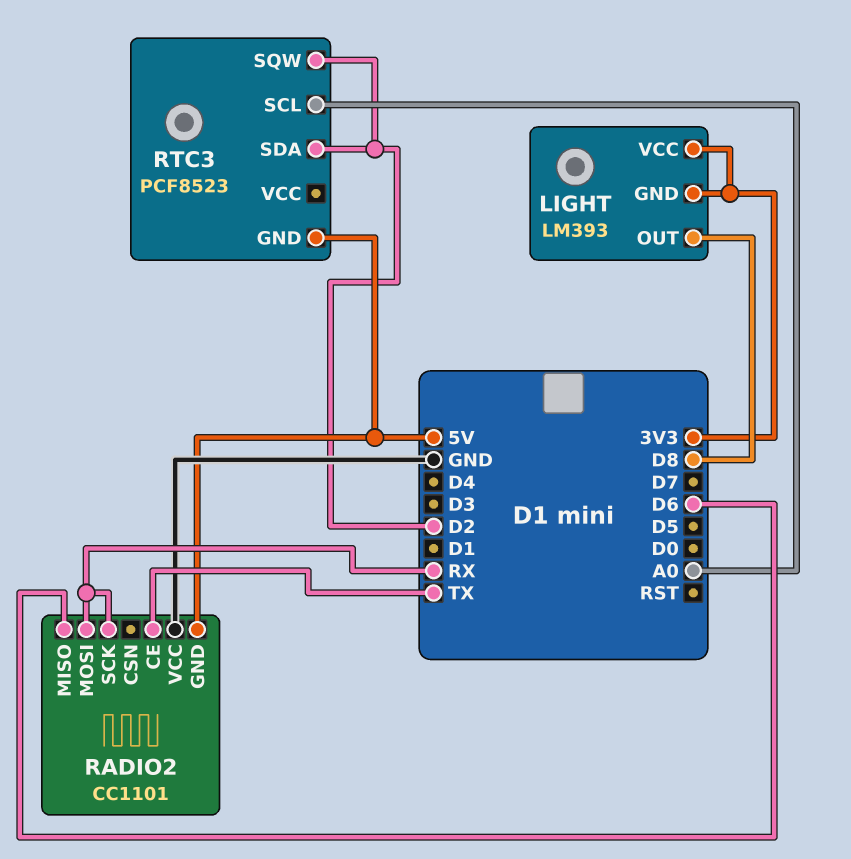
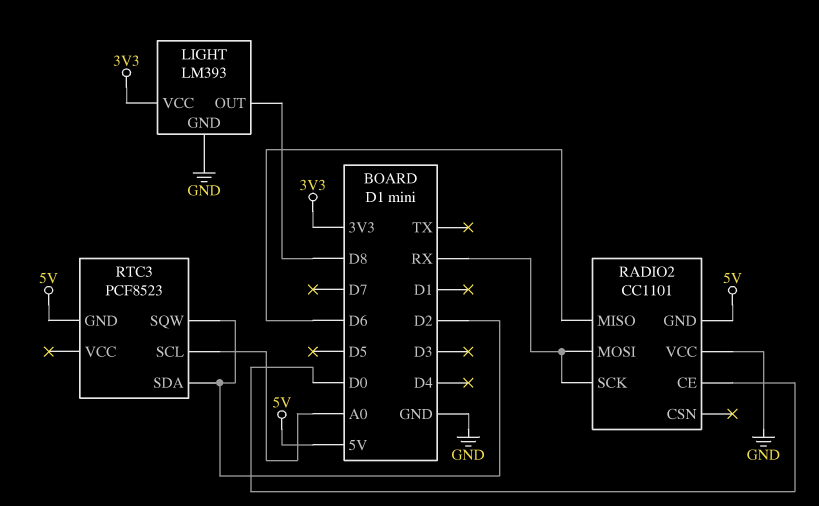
LIGHT pin GND: 3V3 -> GND
RADIO2 pin CE: TX -> D0

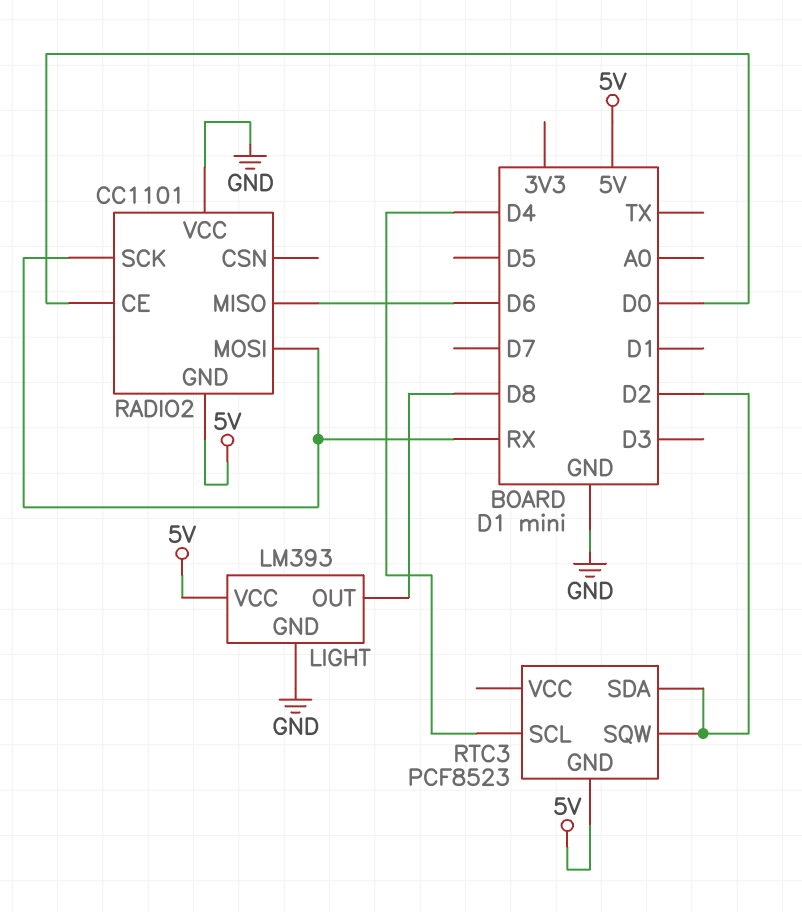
LIGHT pin VCC: 3V3 -> 5V
RTC3 pin SCL: A0 -> D4

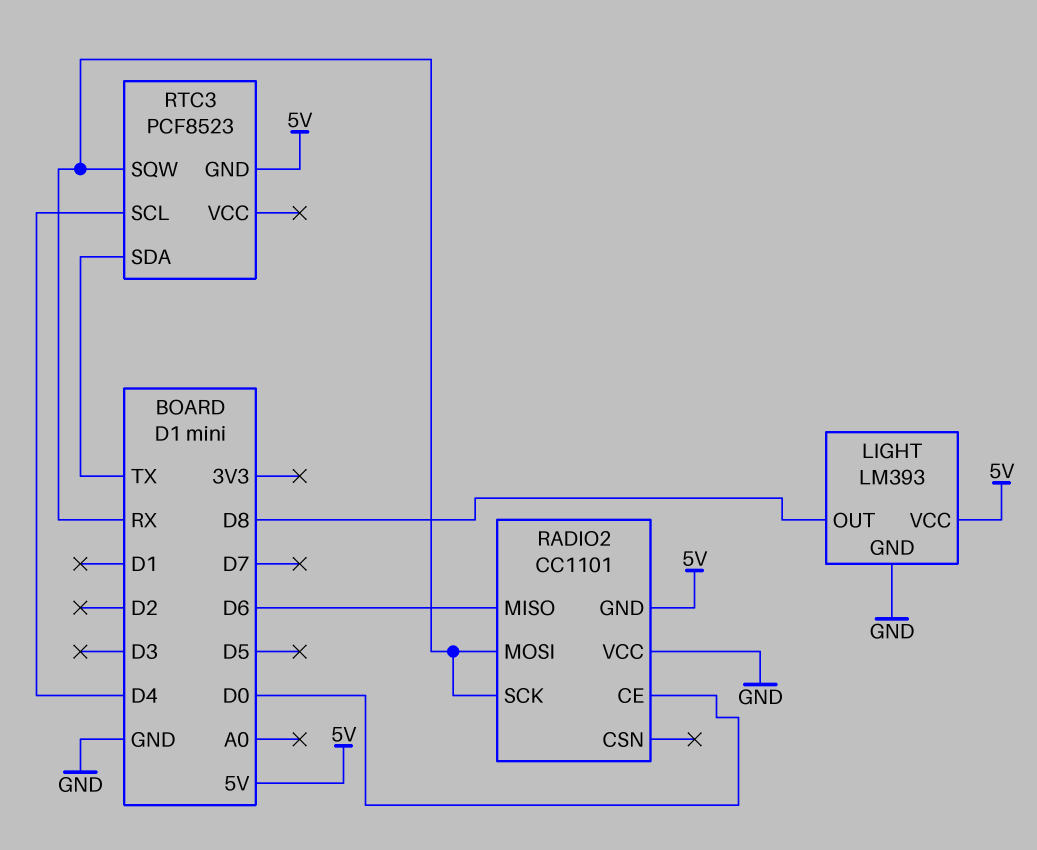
RTC3 pin SDA: D2 -> TX
RTC3 pin SQW: D2 -> RX

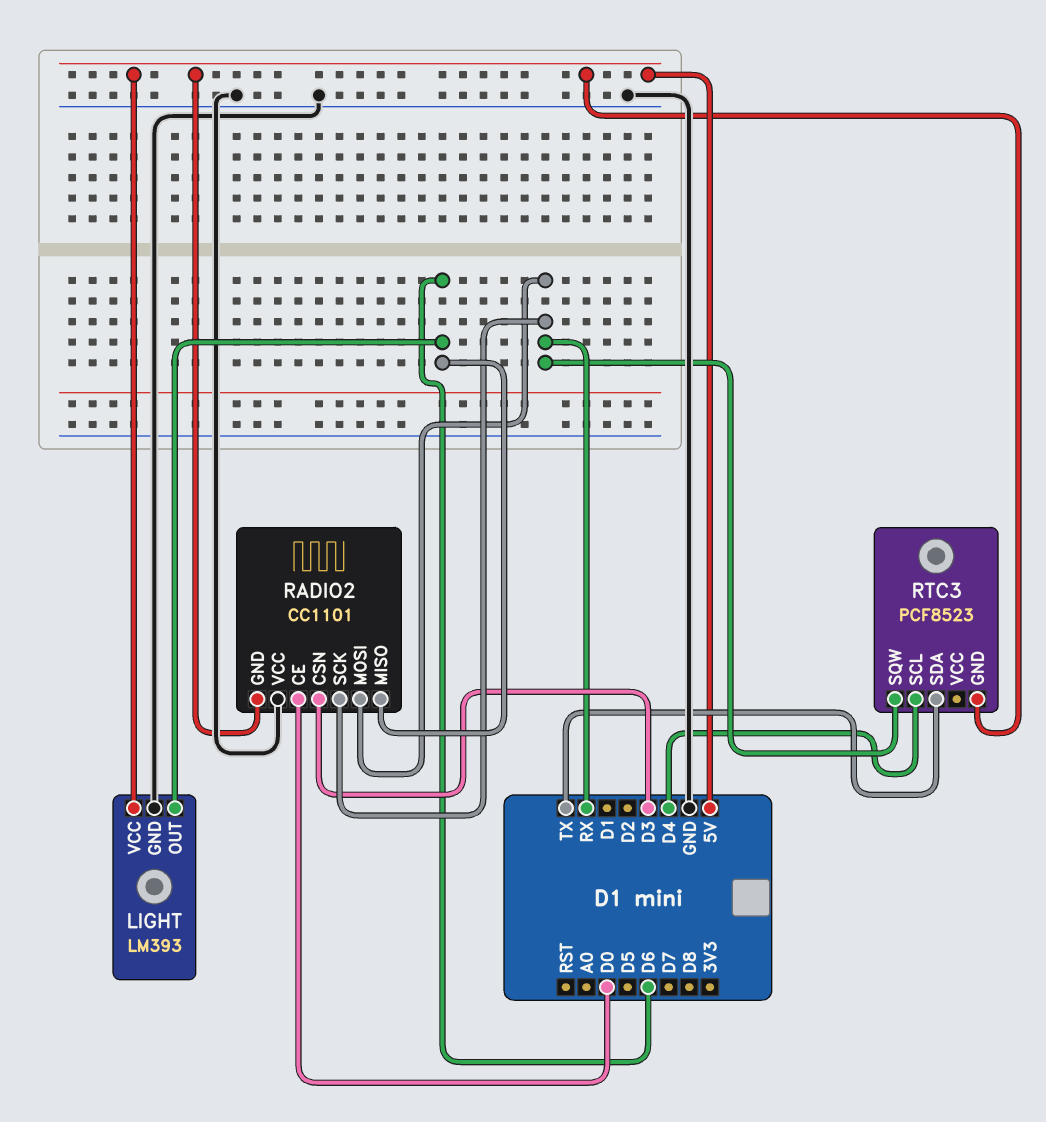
LIGHT pin OUT: D8 -> D6
RADIO2 pin CSN: none -> D3

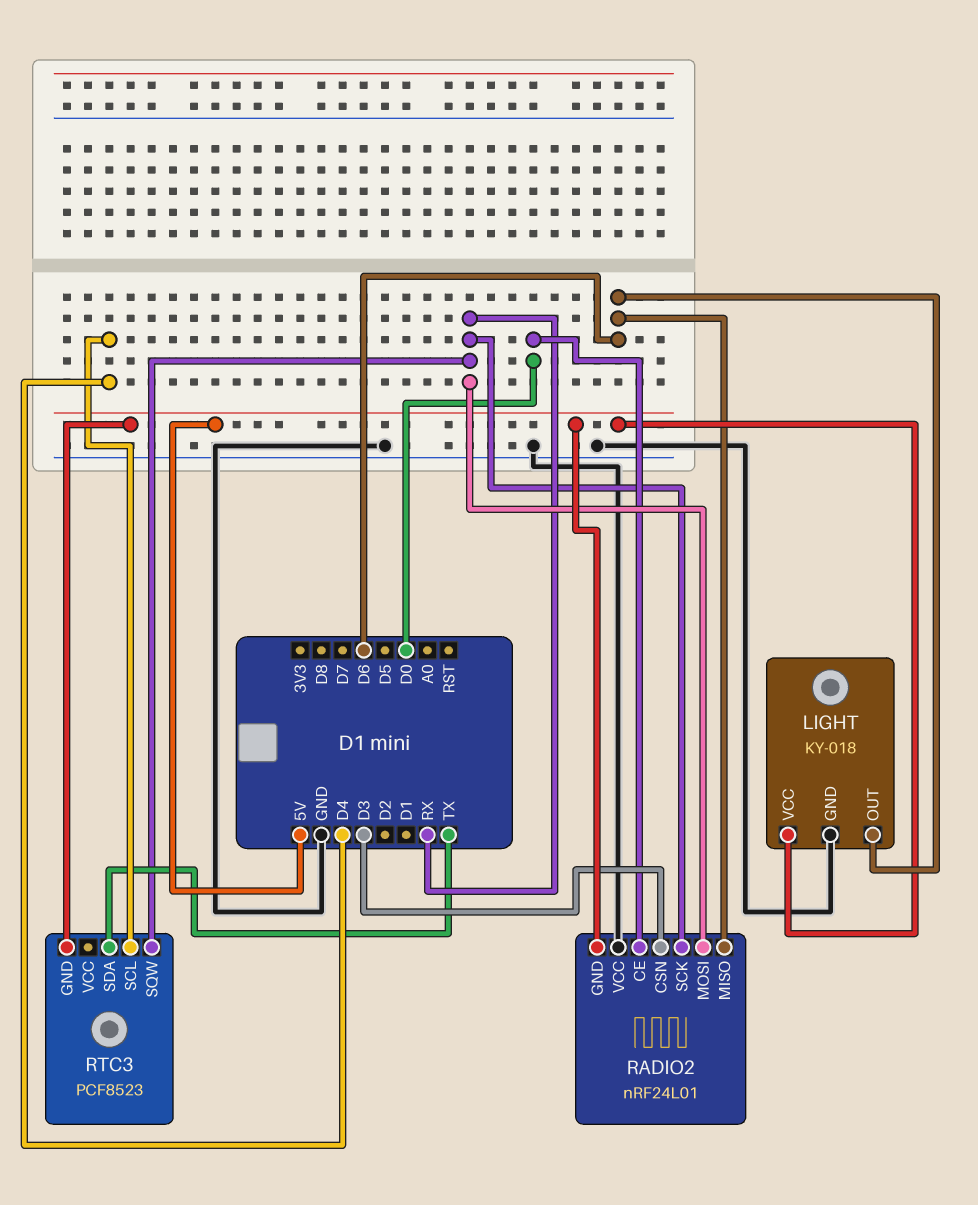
LIGHT: LM393 -> KY-018
RADIO2: CC1101 -> nRF24L01

